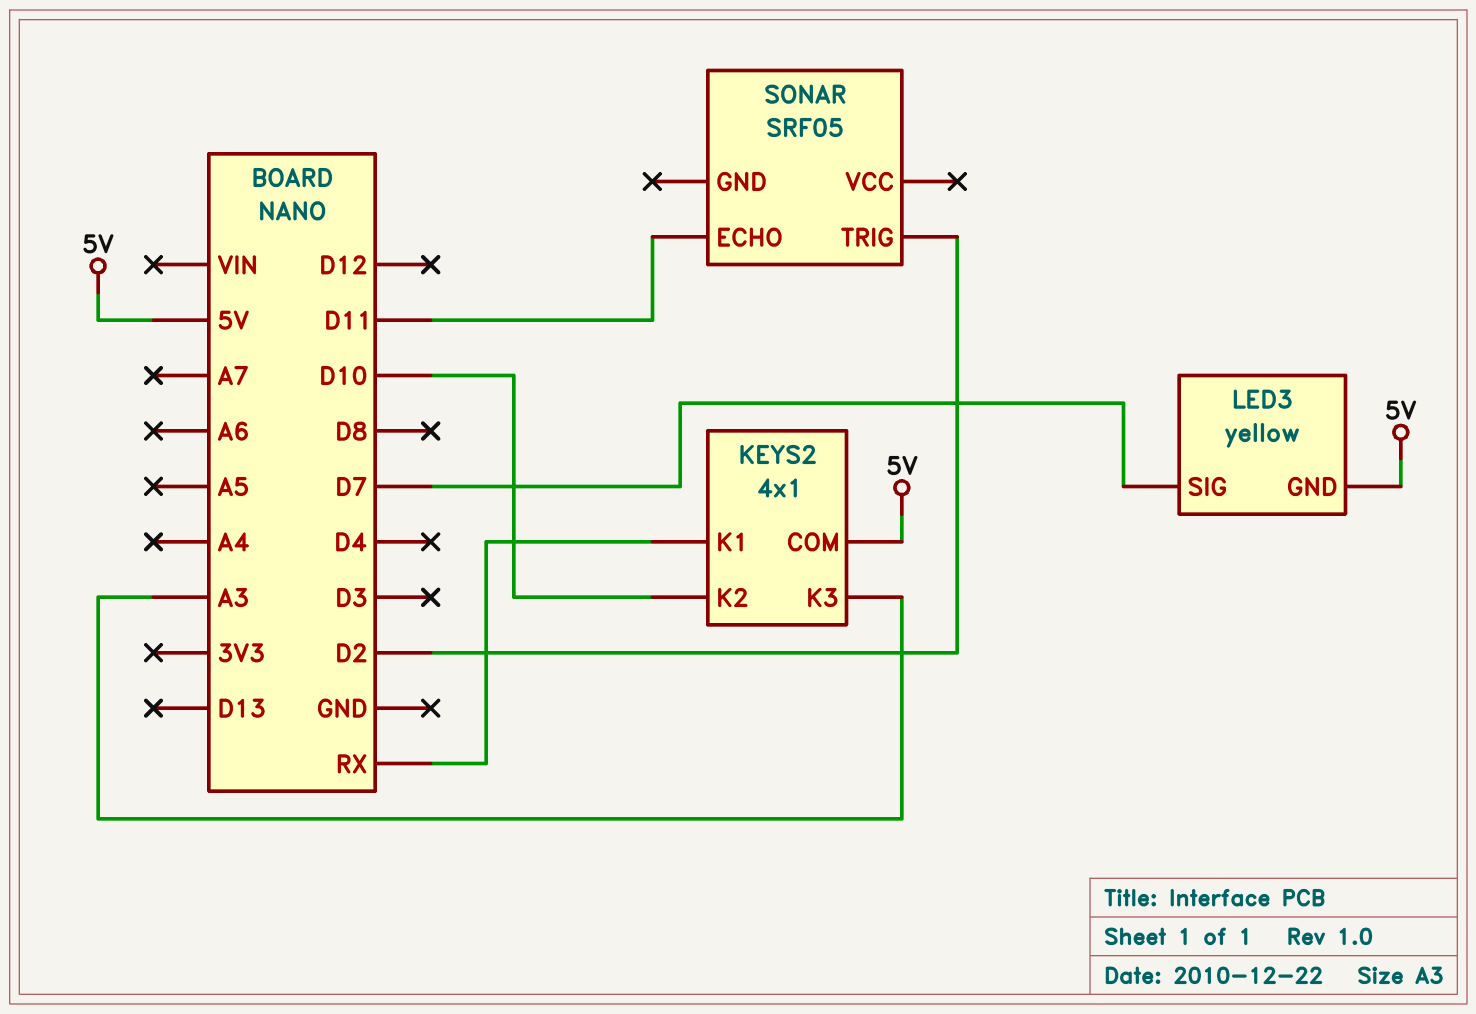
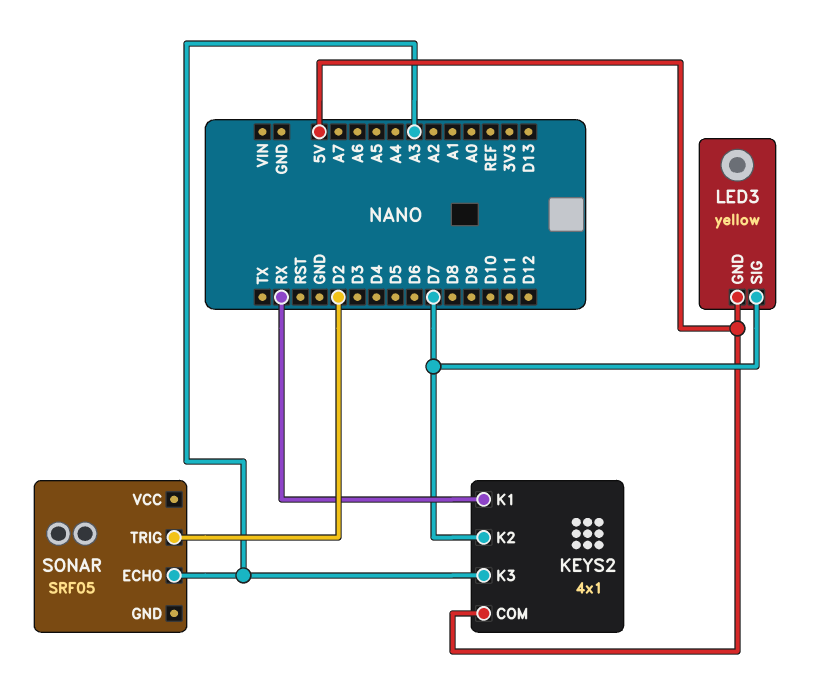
KEYS2 pin K2: D10 -> D7
SONAR pin ECHO: D11 -> A3

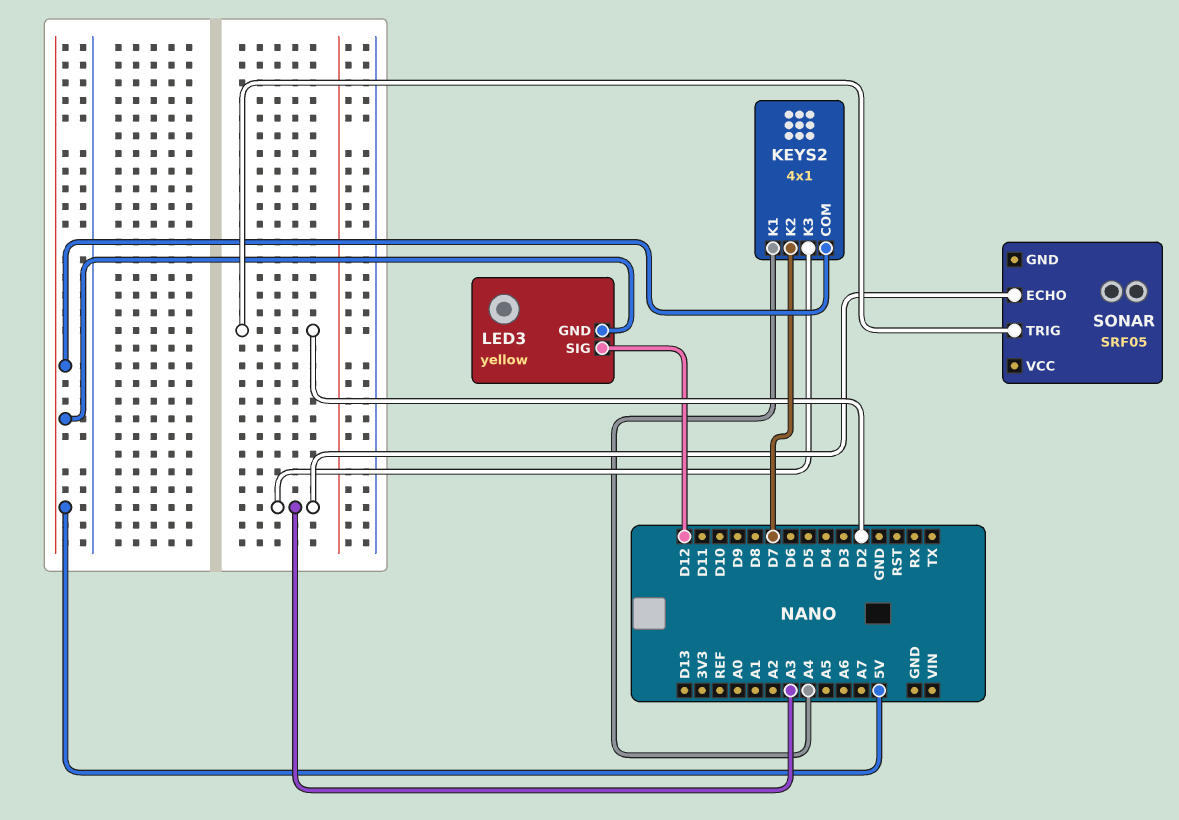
KEYS2 pin K1: RX -> A4
LED3 pin SIG: D7 -> D12

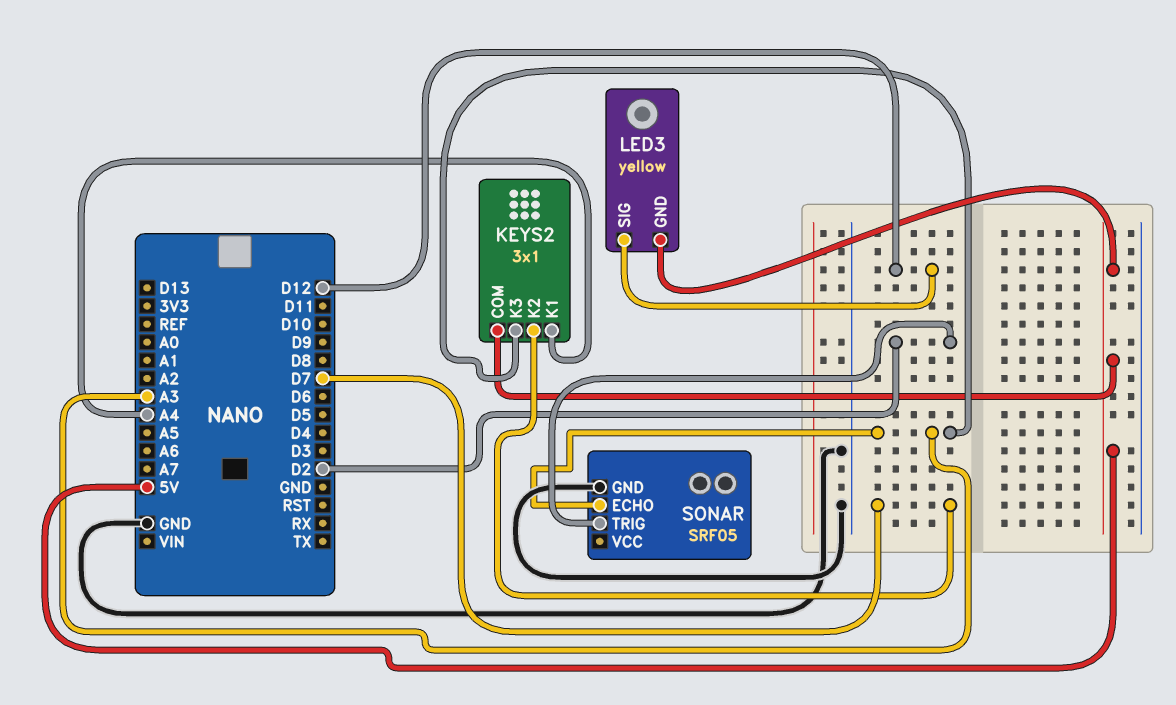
KEYS2: 4x1 -> 3x1
SONAR pin GND: none -> GND

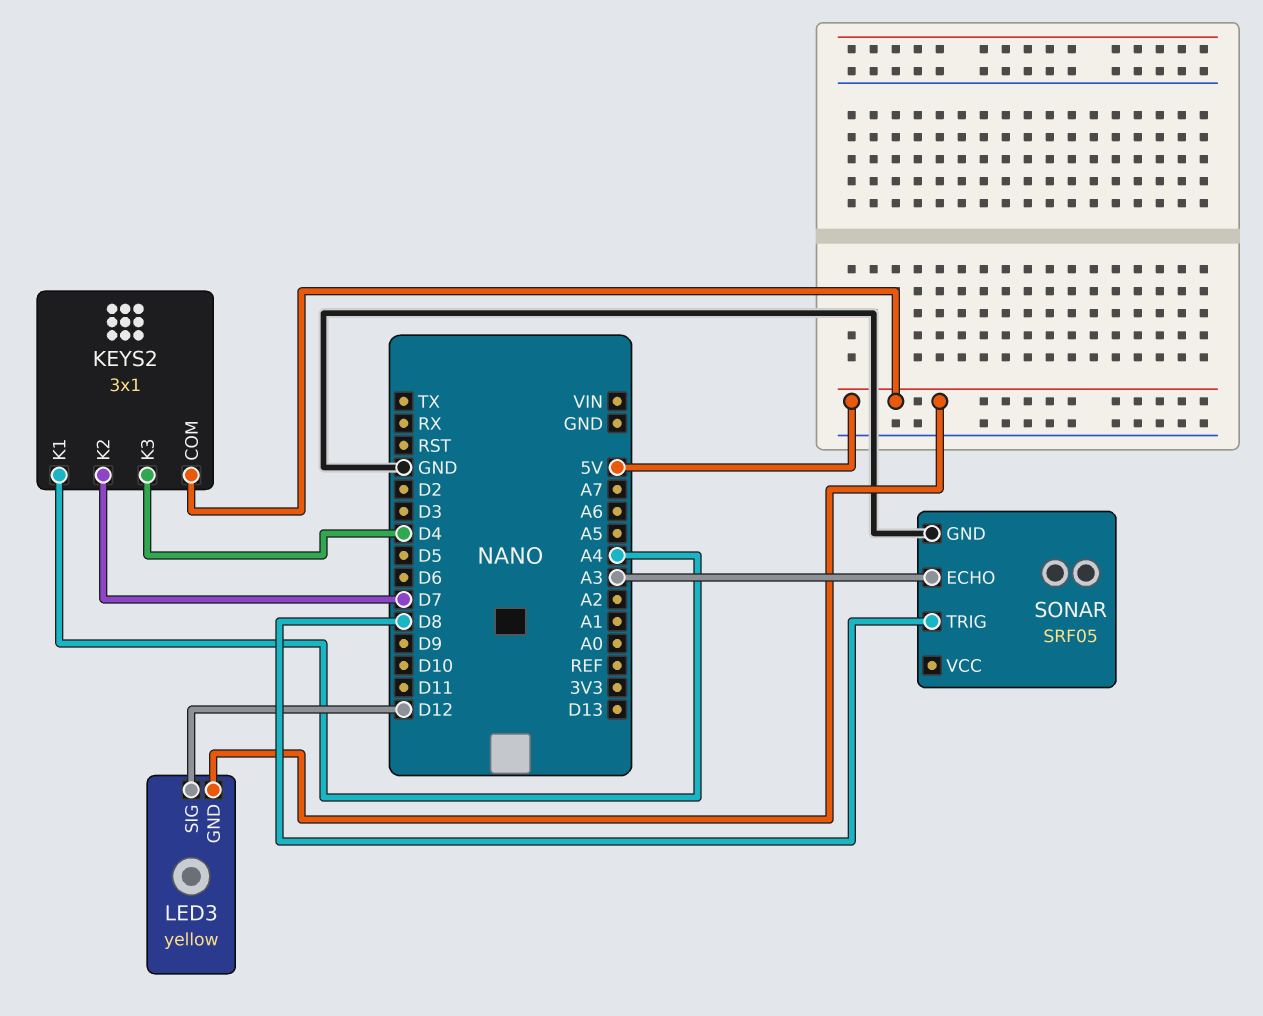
KEYS2 pin K3: A3 -> D4
SONAR pin TRIG: D2 -> D8

